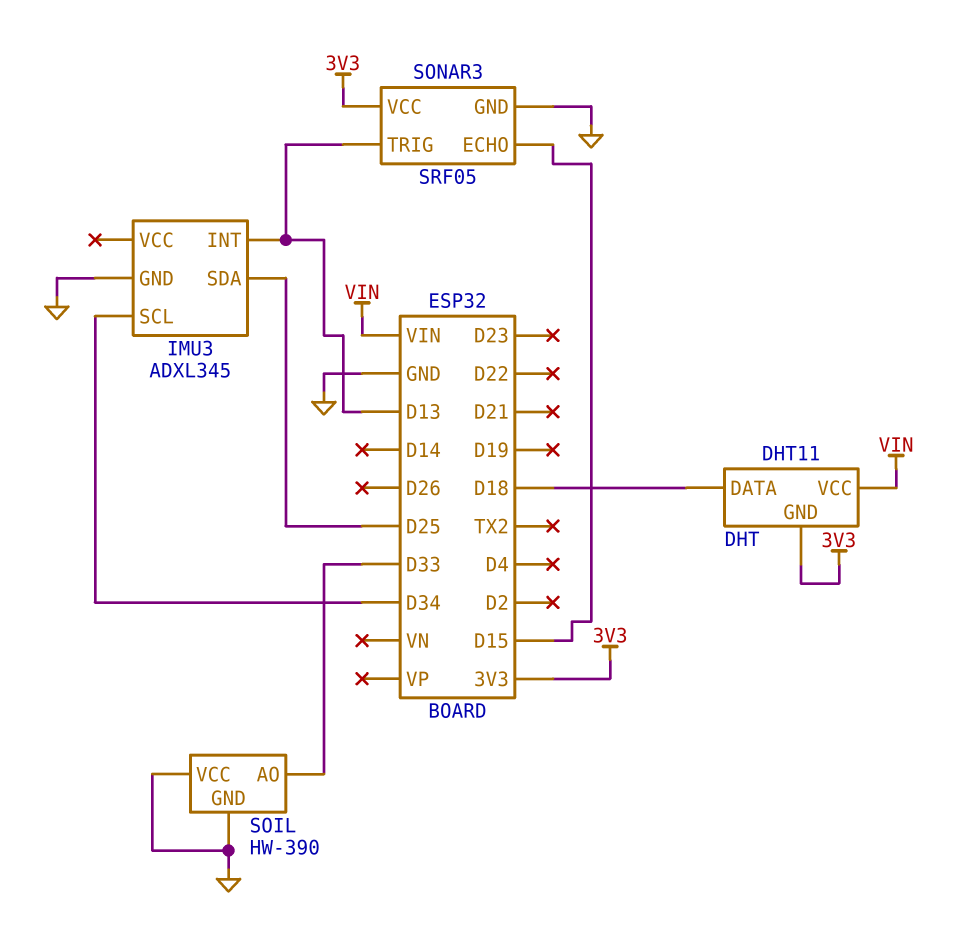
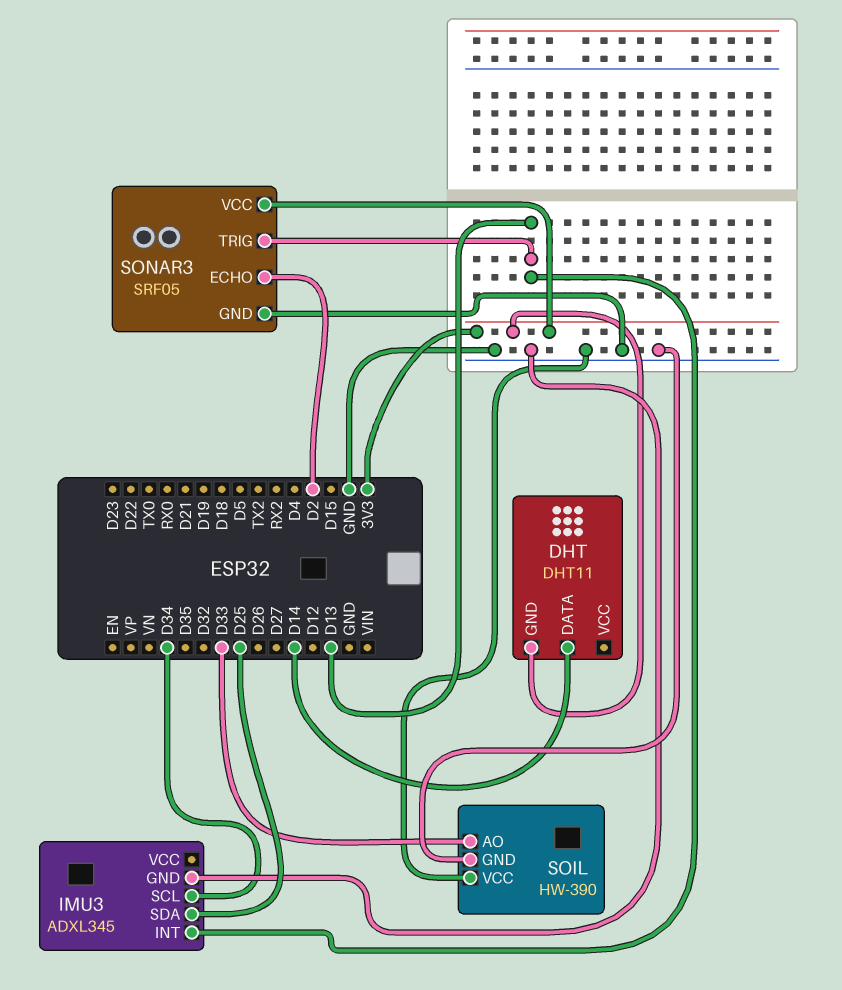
DHT pin DATA: D18 -> D14
DHT pin VCC: VIN -> none
SONAR3 pin ECHO: D15 -> D2

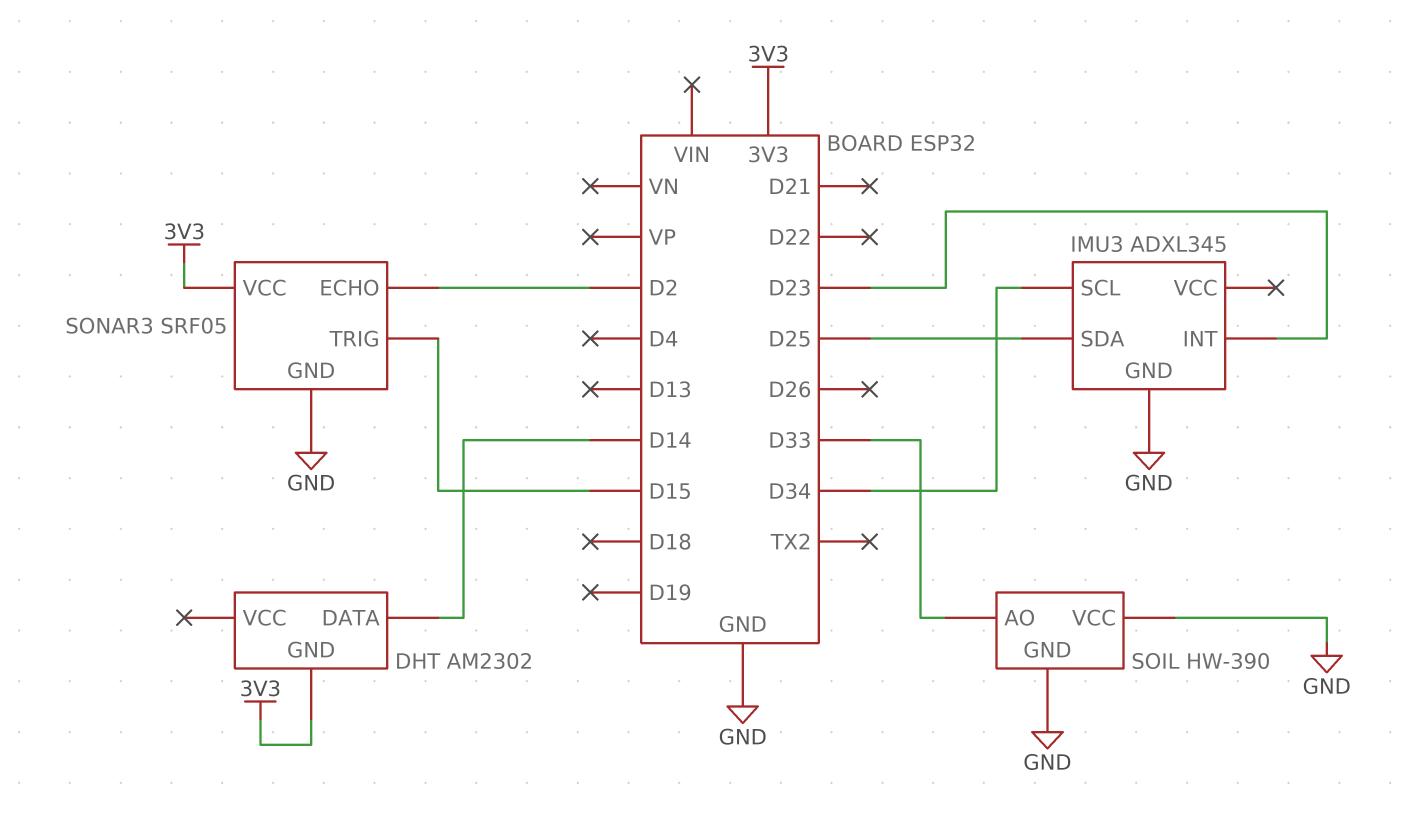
DHT: DHT11 -> AM2302
IMU3 pin INT: D13 -> D23
SONAR3 pin TRIG: D13 -> D15

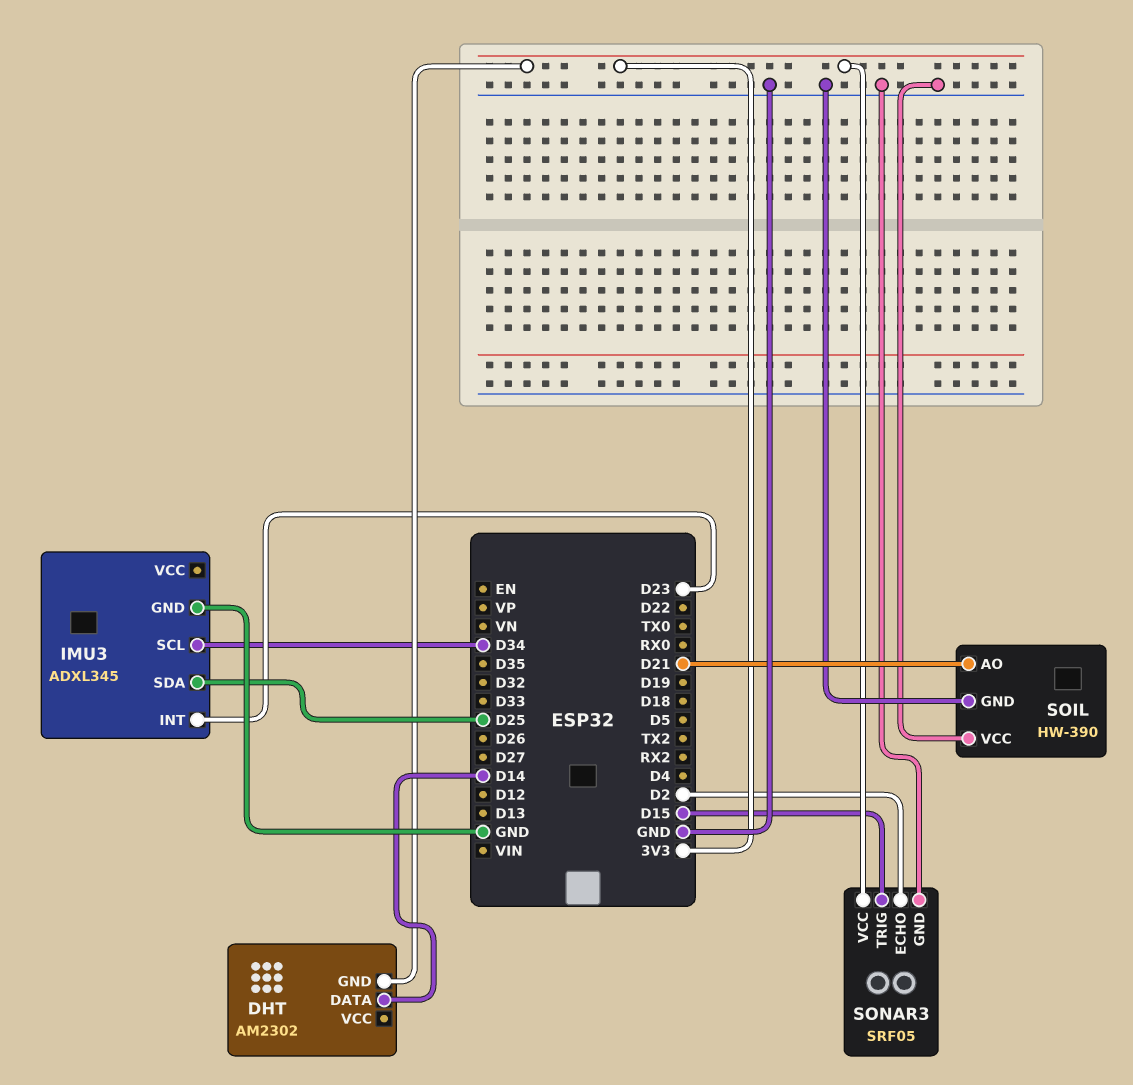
SOIL pin AO: D33 -> D21

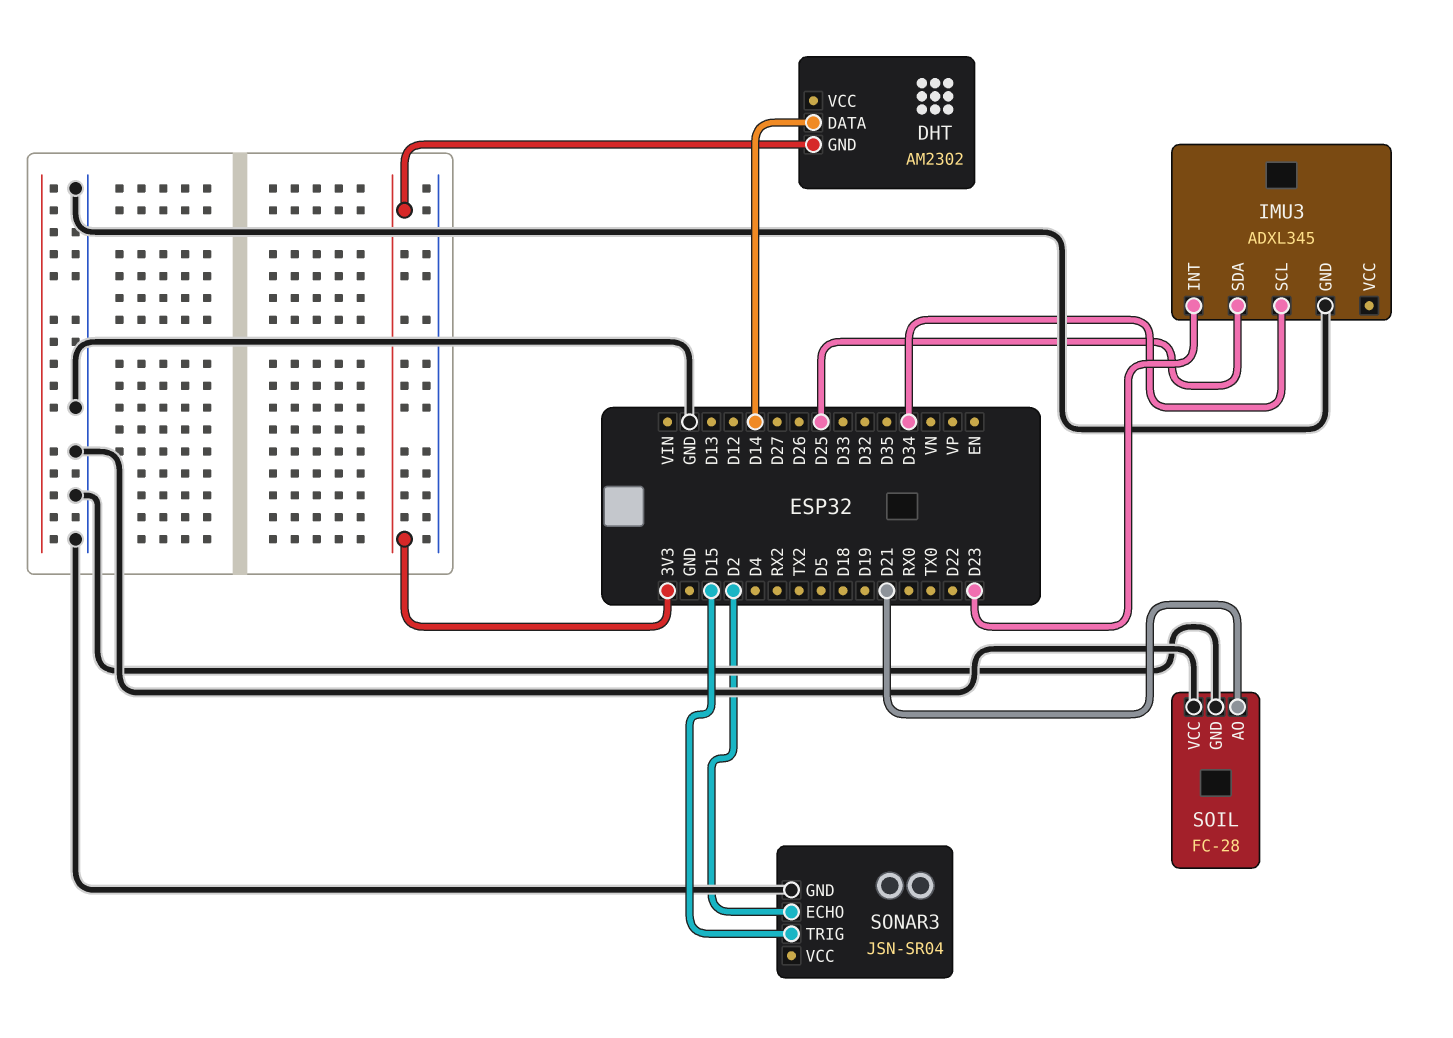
SOIL: HW-390 -> FC-28
SONAR3: SRF05 -> JSN-SR04
SONAR3 pin VCC: 3V3 -> none

